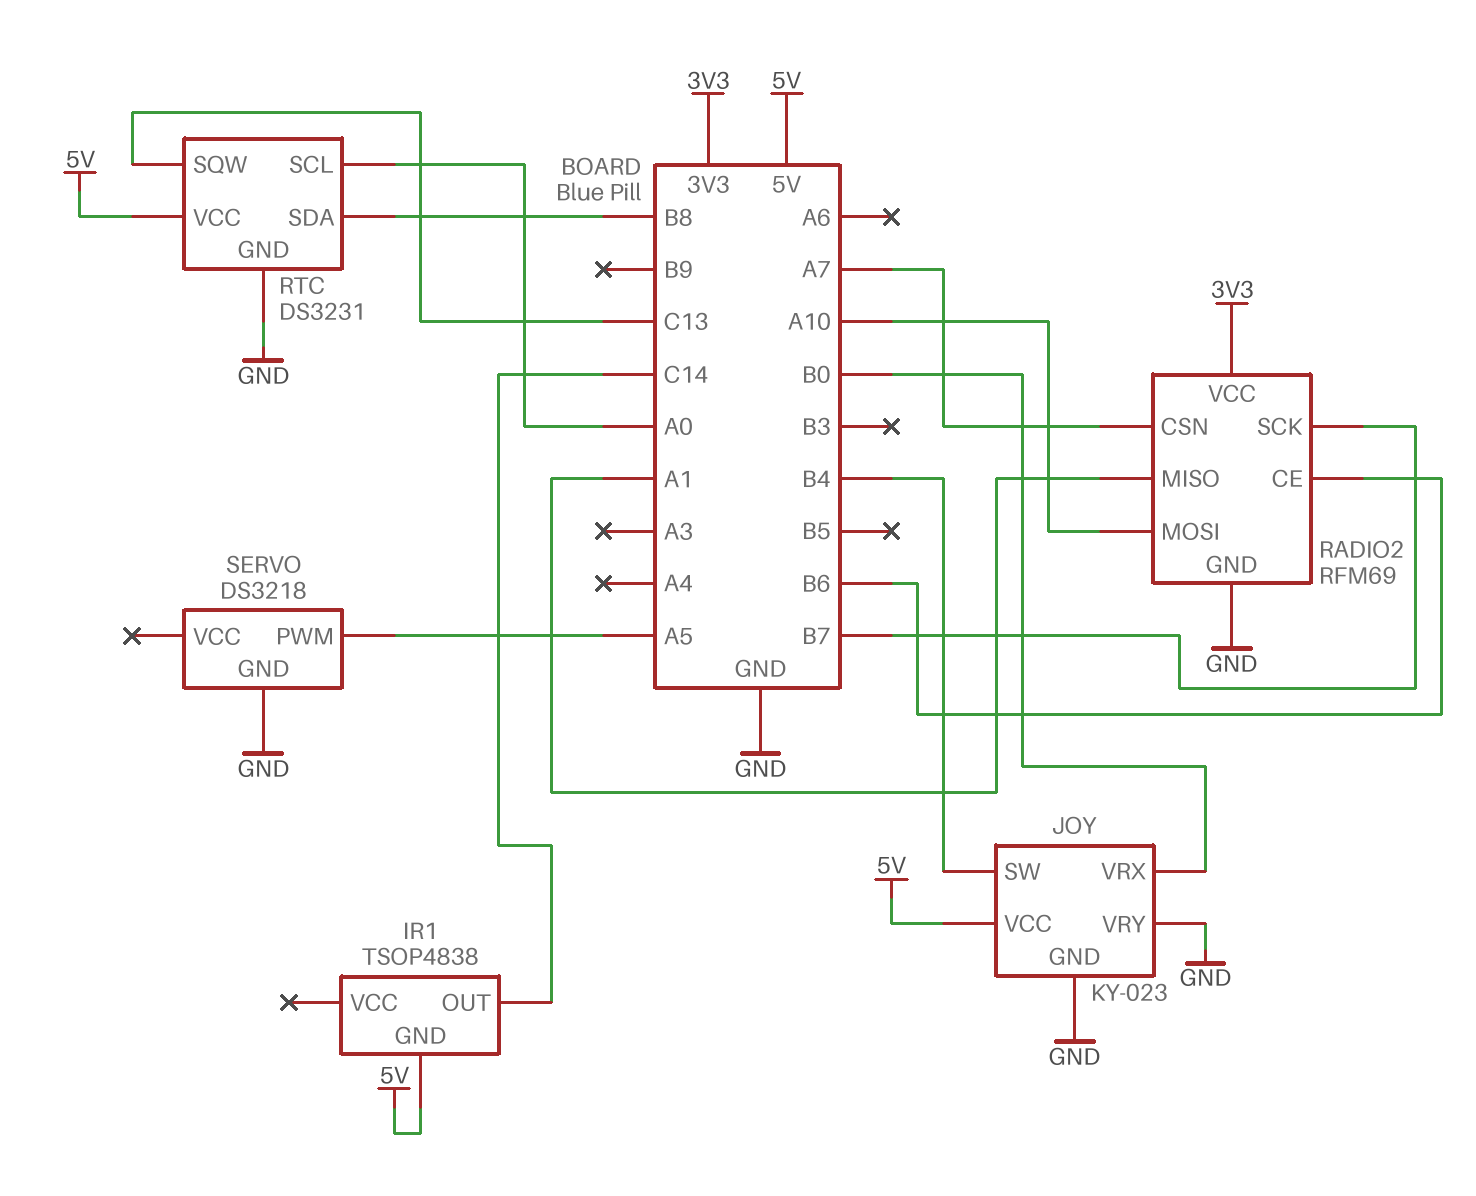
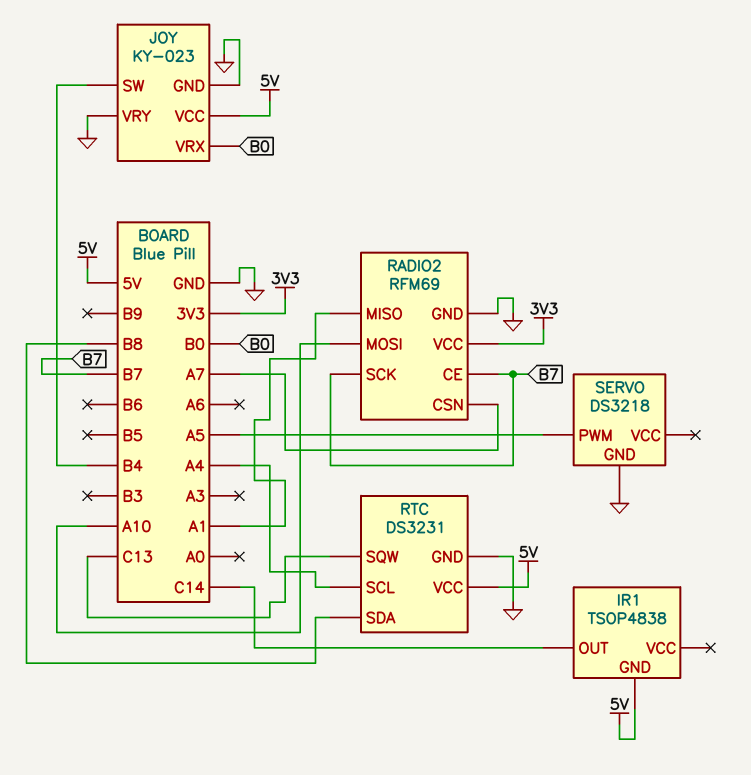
RADIO2 pin CE: B6 -> B7
RTC pin SCL: A0 -> A4

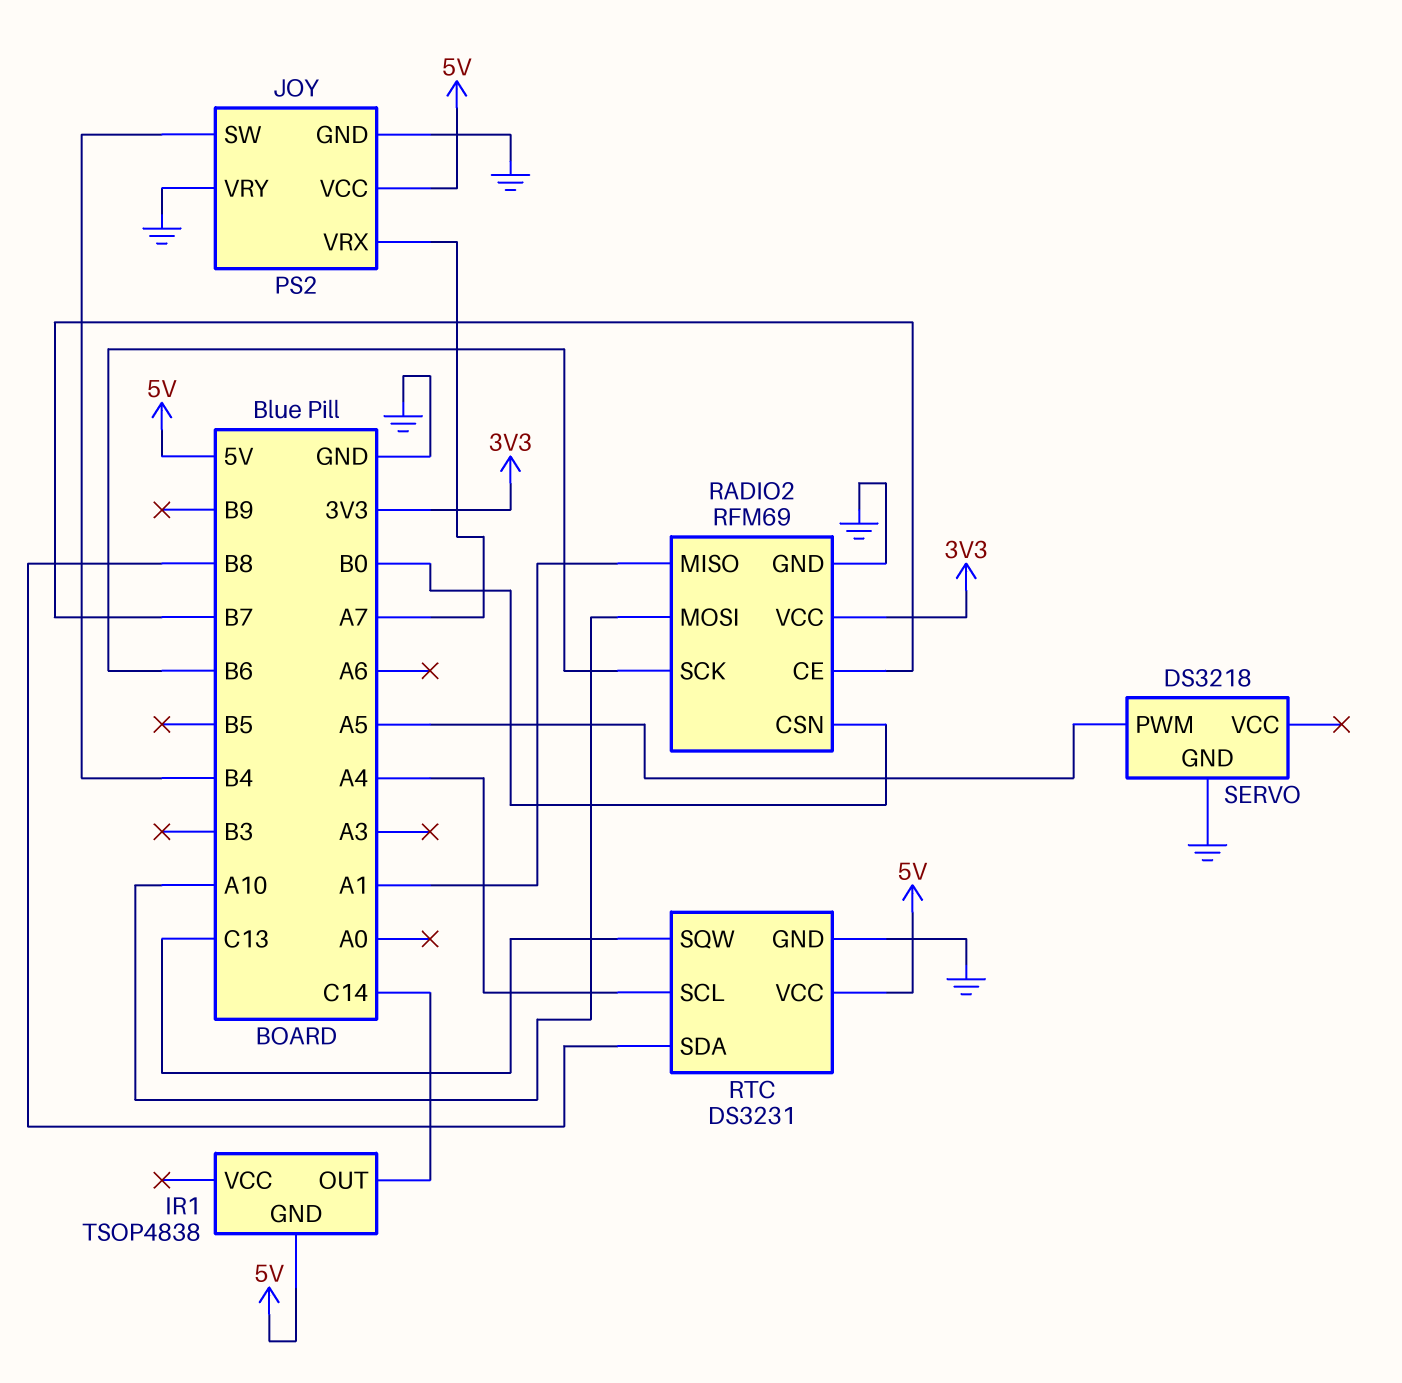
JOY: KY-023 -> PS2
JOY pin VRX: B0 -> A7
RADIO2 pin CSN: A7 -> B0
RADIO2 pin SCK: B7 -> B6

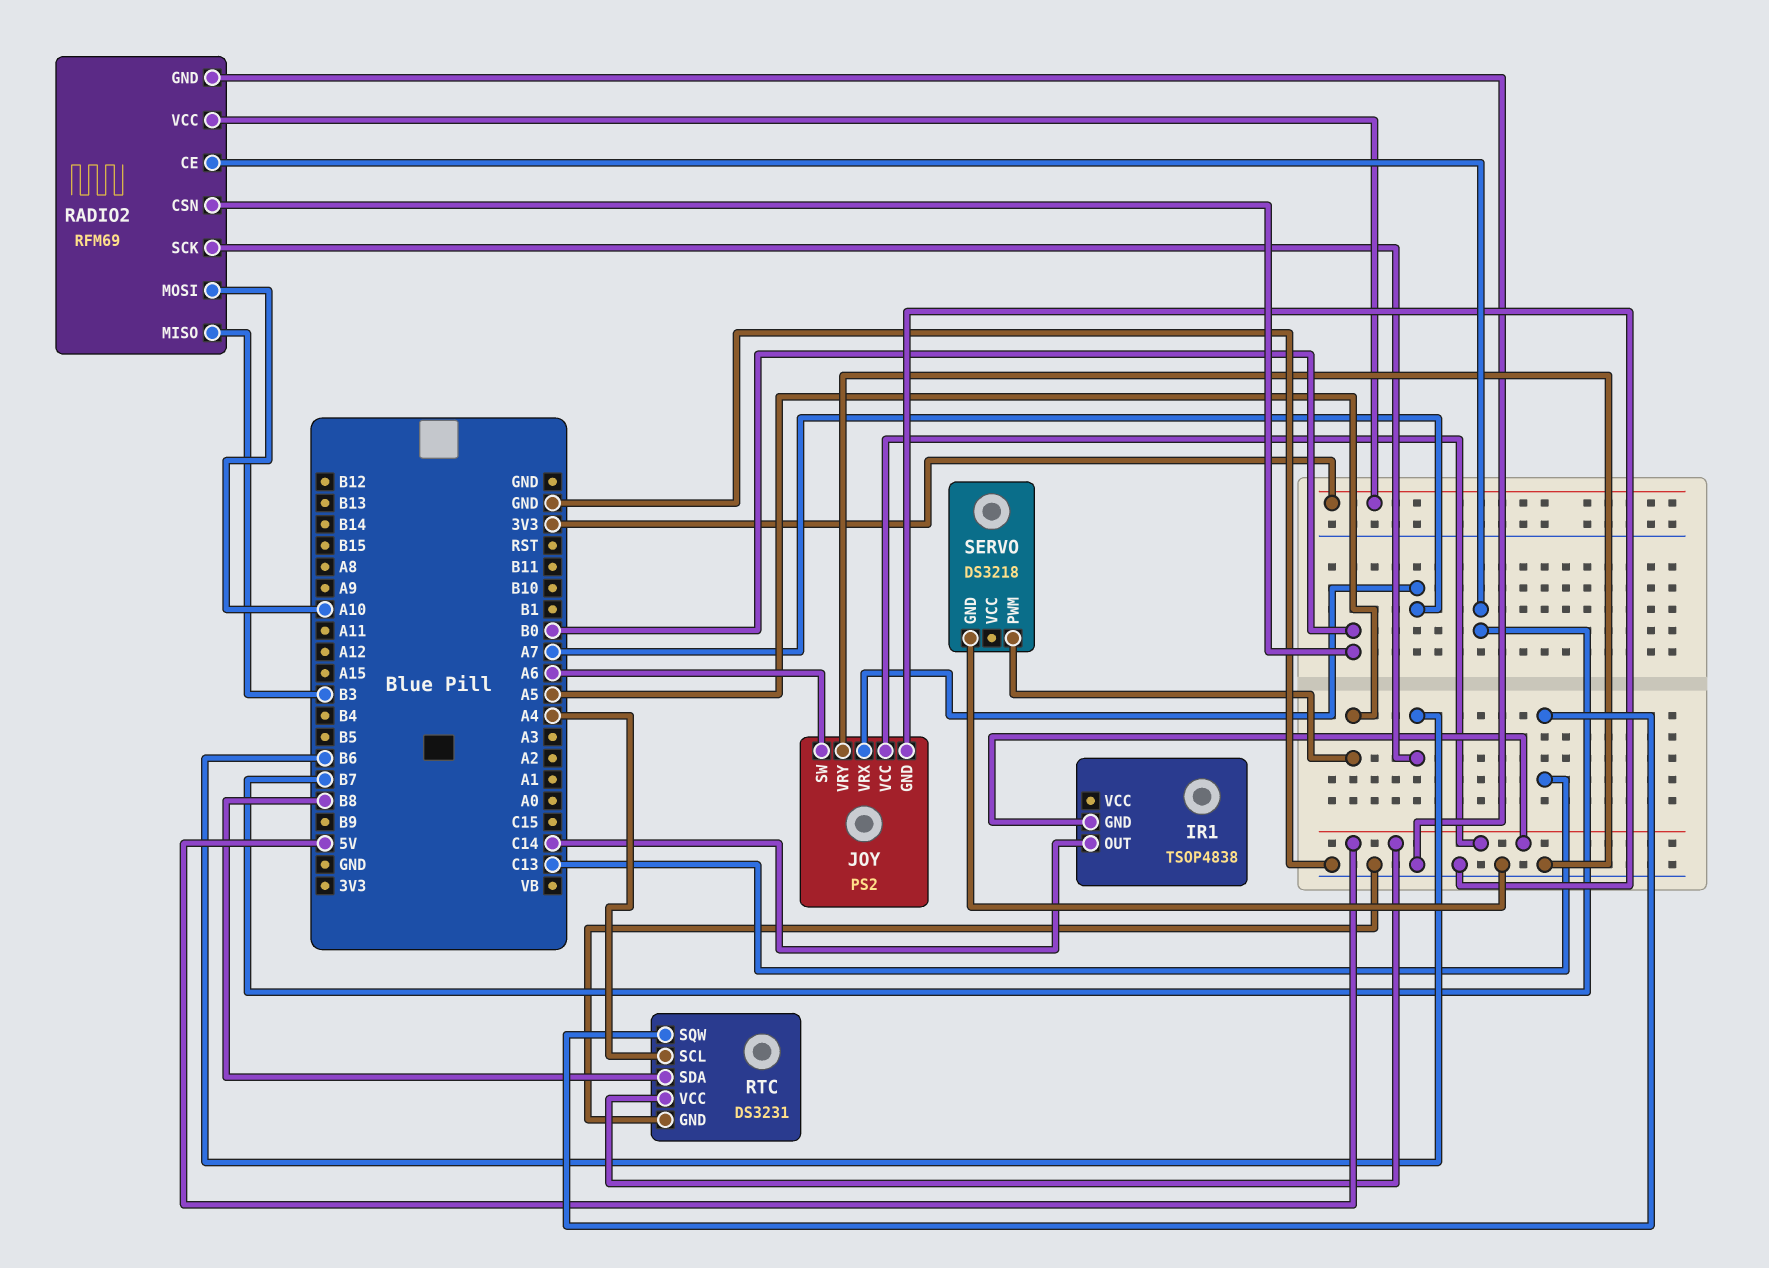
JOY pin SW: B4 -> A6
RADIO2 pin MISO: A1 -> B3

